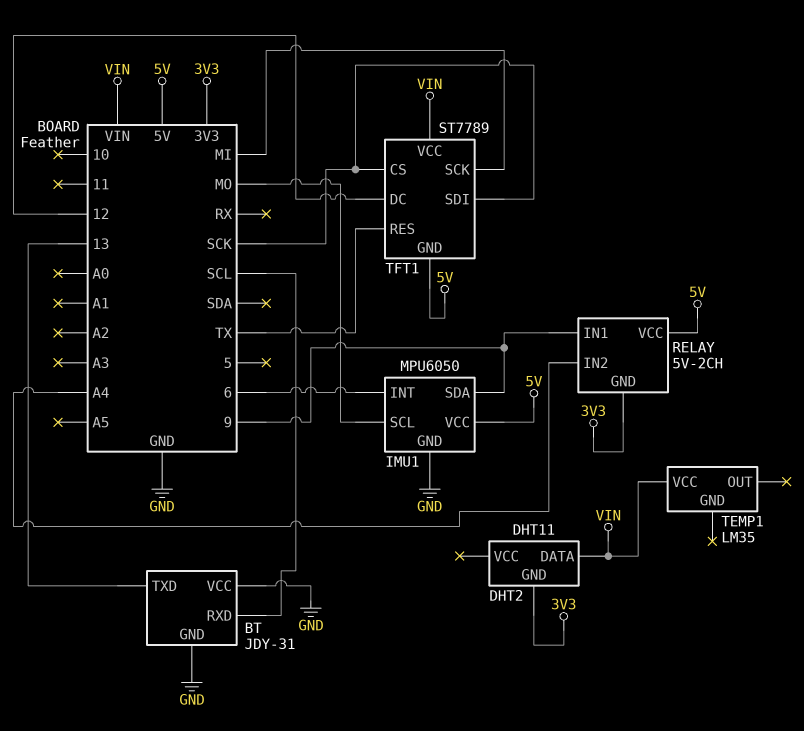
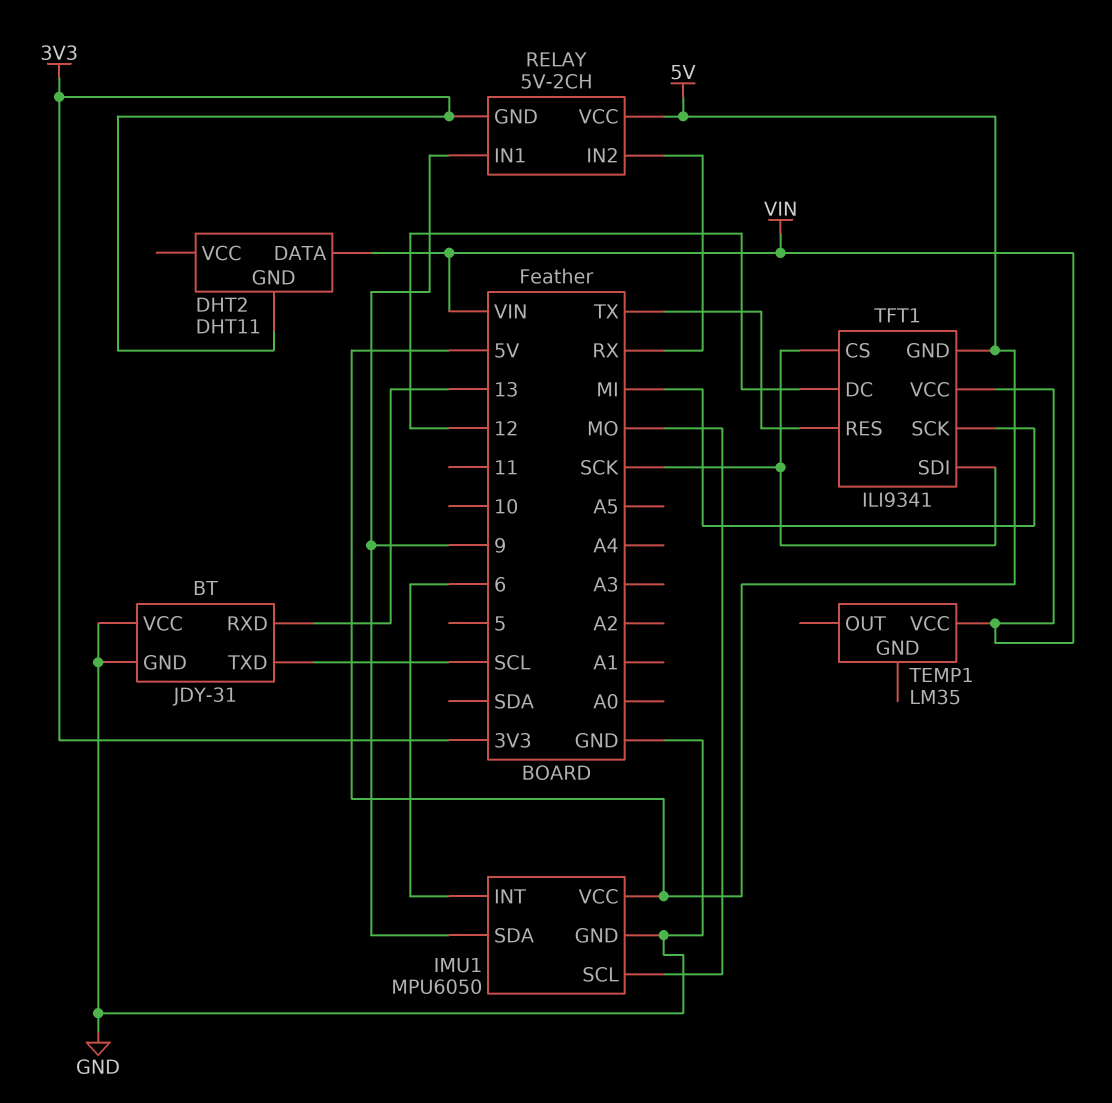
BT pin RXD: SCL -> 13
BT pin TXD: 13 -> SCL
RELAY pin IN2: A4 -> RX
TFT1: ST7789 -> ILI9341

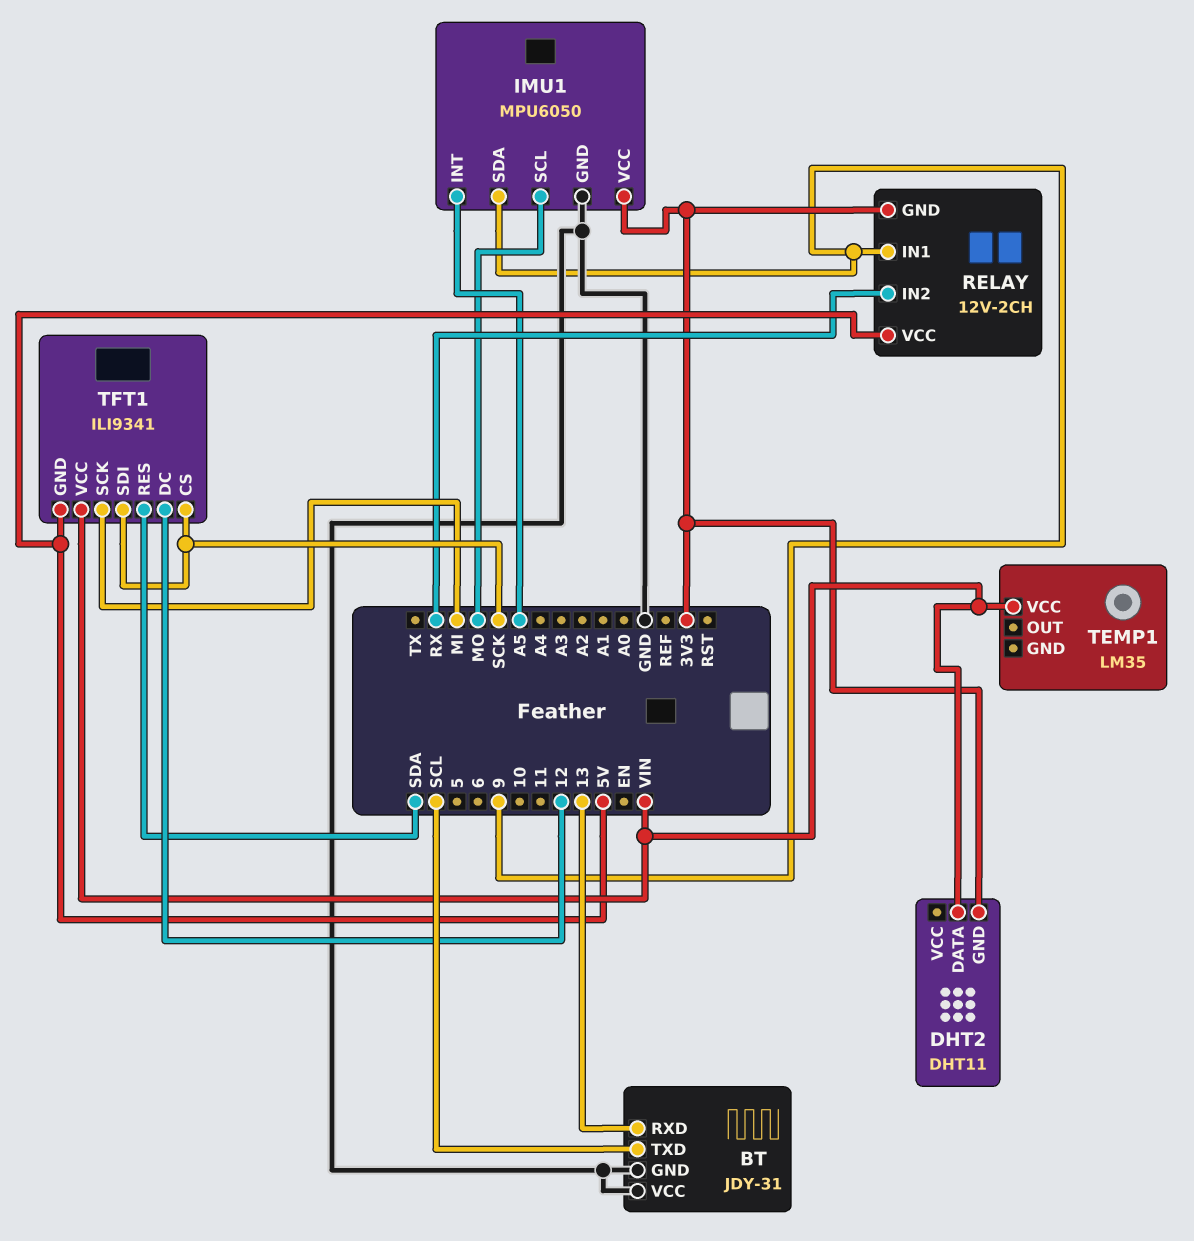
IMU1 pin INT: 6 -> A5
IMU1 pin VCC: 5V -> 3V3
RELAY: 5V-2CH -> 12V-2CH
TFT1 pin RES: TX -> SDA

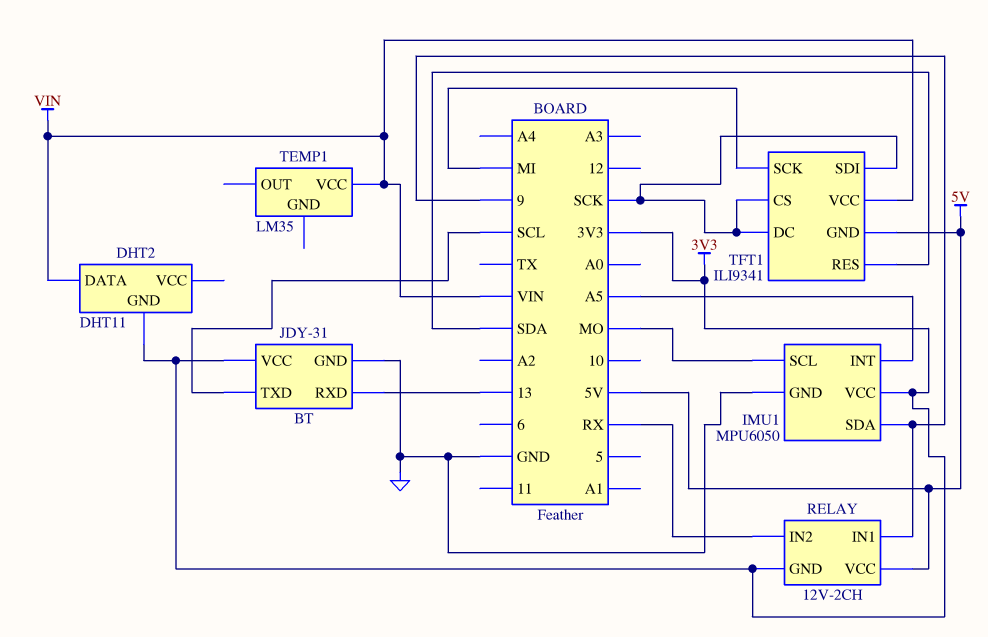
BT pin VCC: GND -> 3V3
TFT1 pin DC: 12 -> SCK

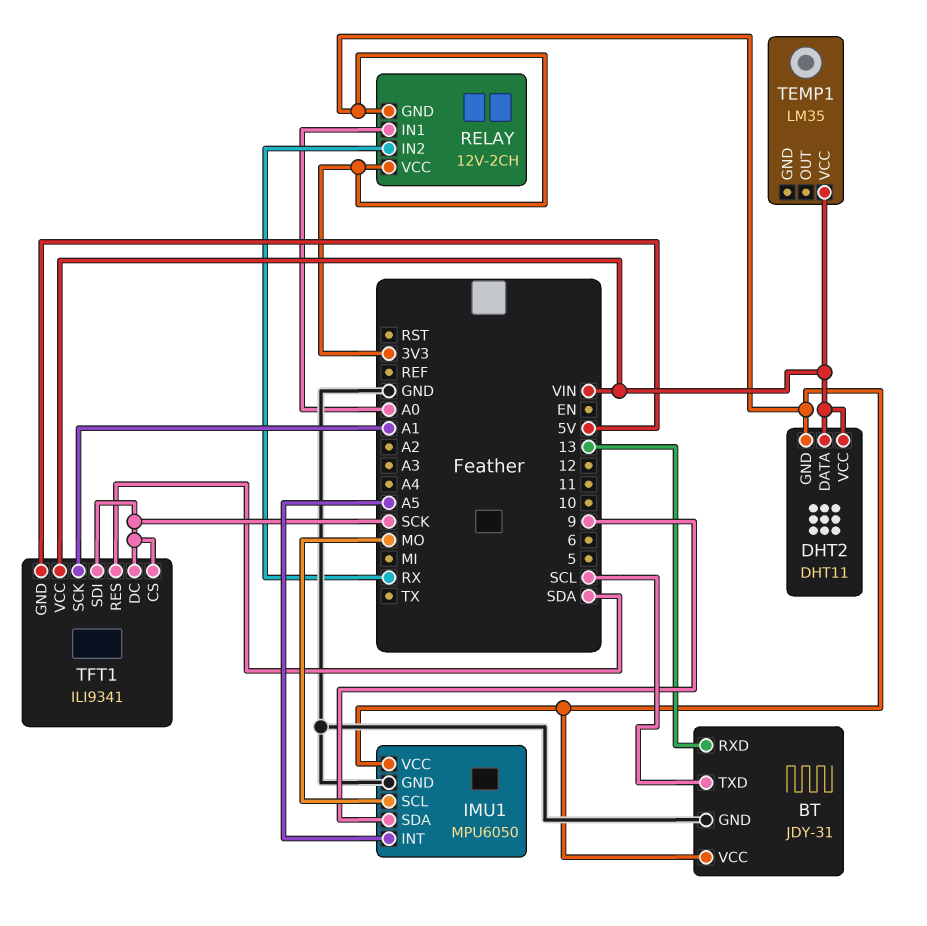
DHT2 pin VCC: none -> VIN
RELAY pin IN1: 9 -> A0
RELAY pin VCC: 5V -> 3V3
TFT1 pin SCK: MI -> A1

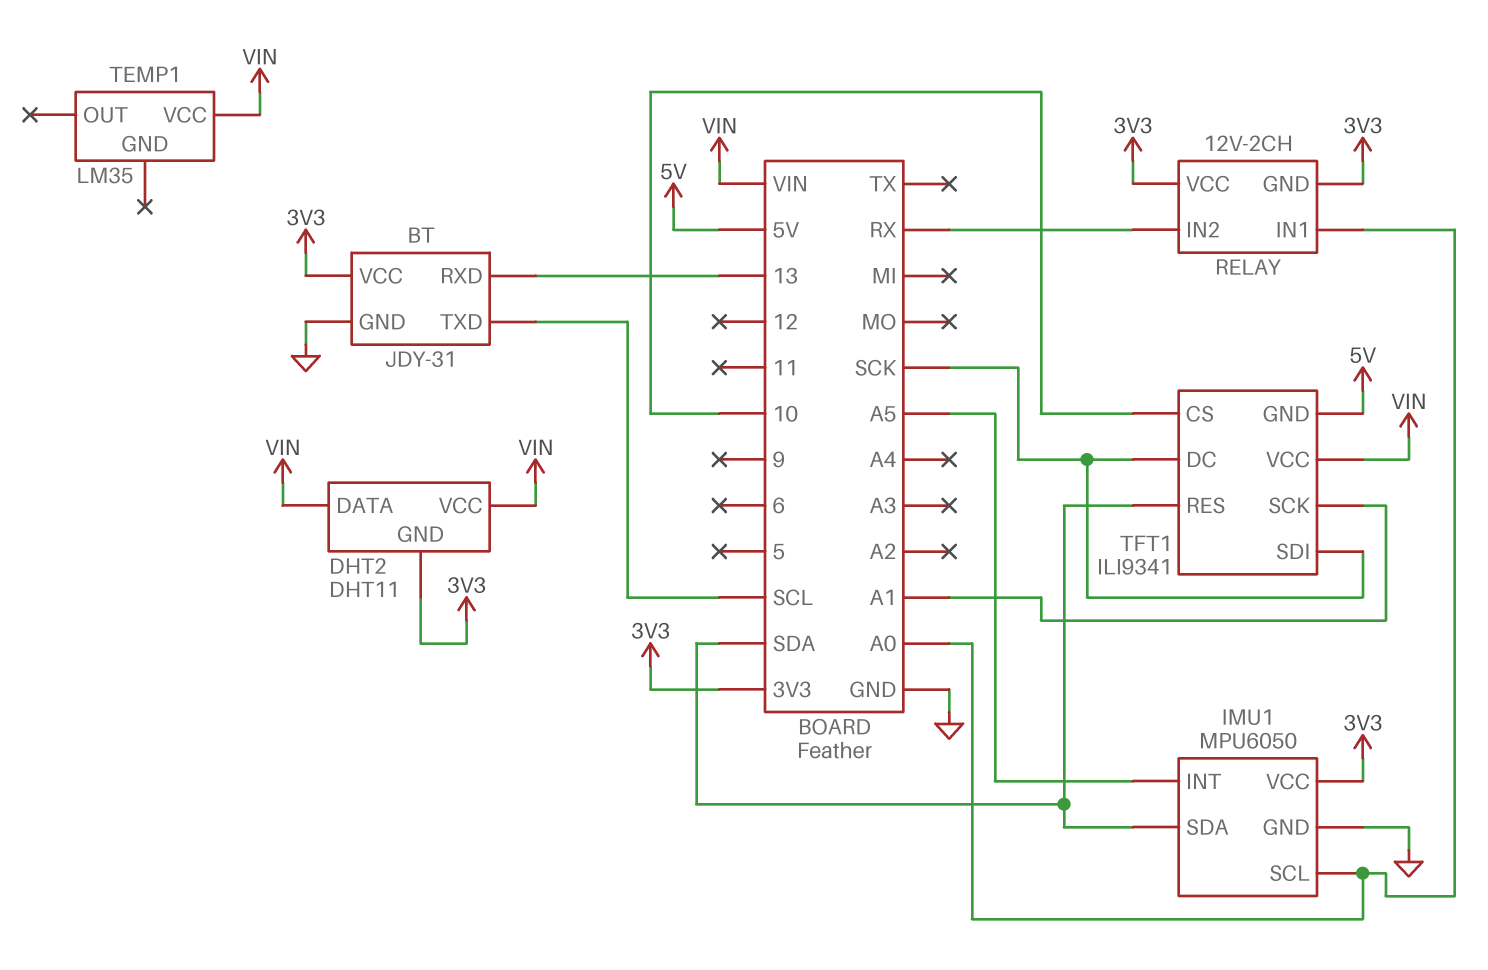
IMU1 pin SCL: MO -> A0
IMU1 pin SDA: 9 -> SDA
TFT1 pin CS: SCK -> 10

